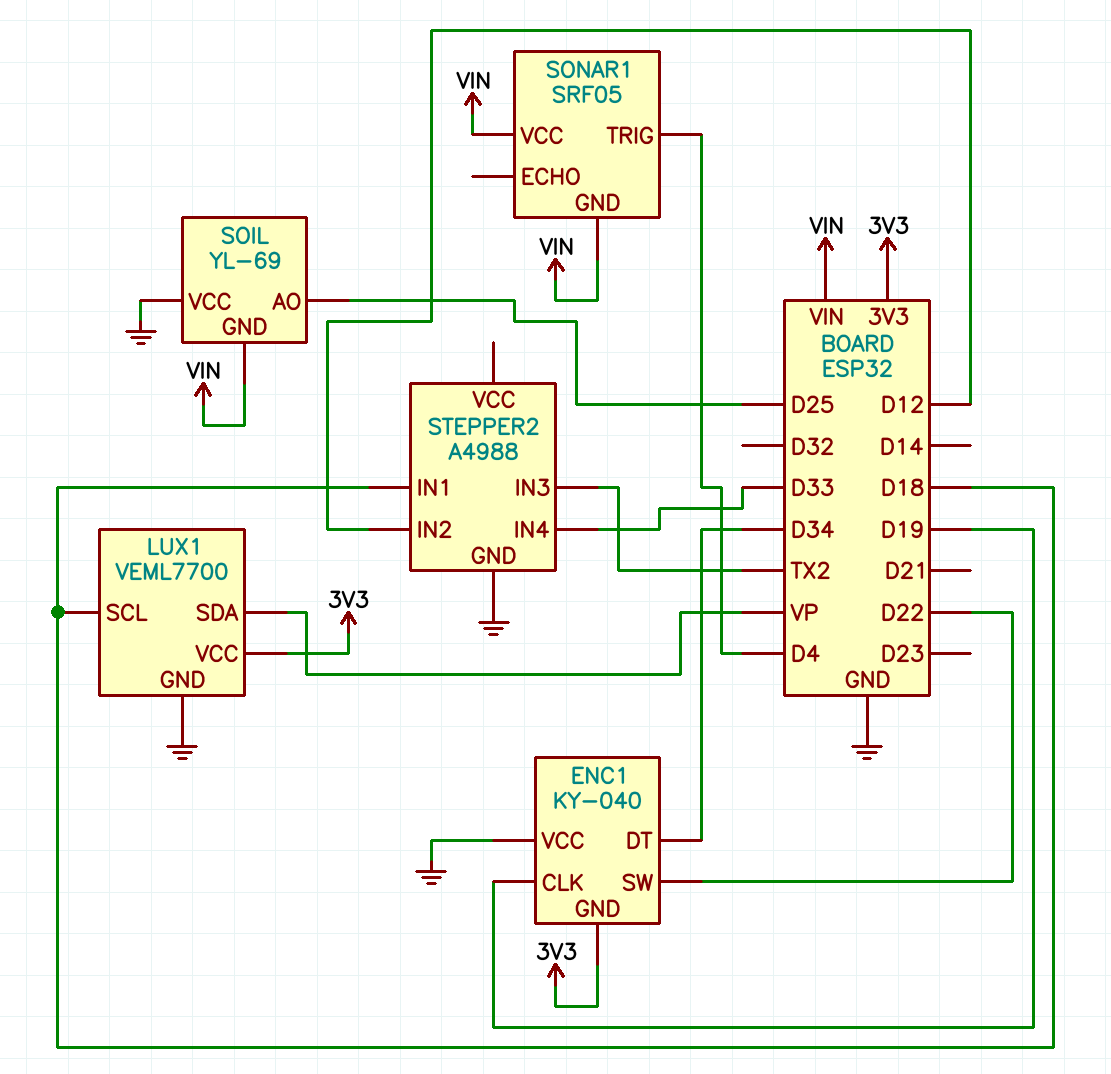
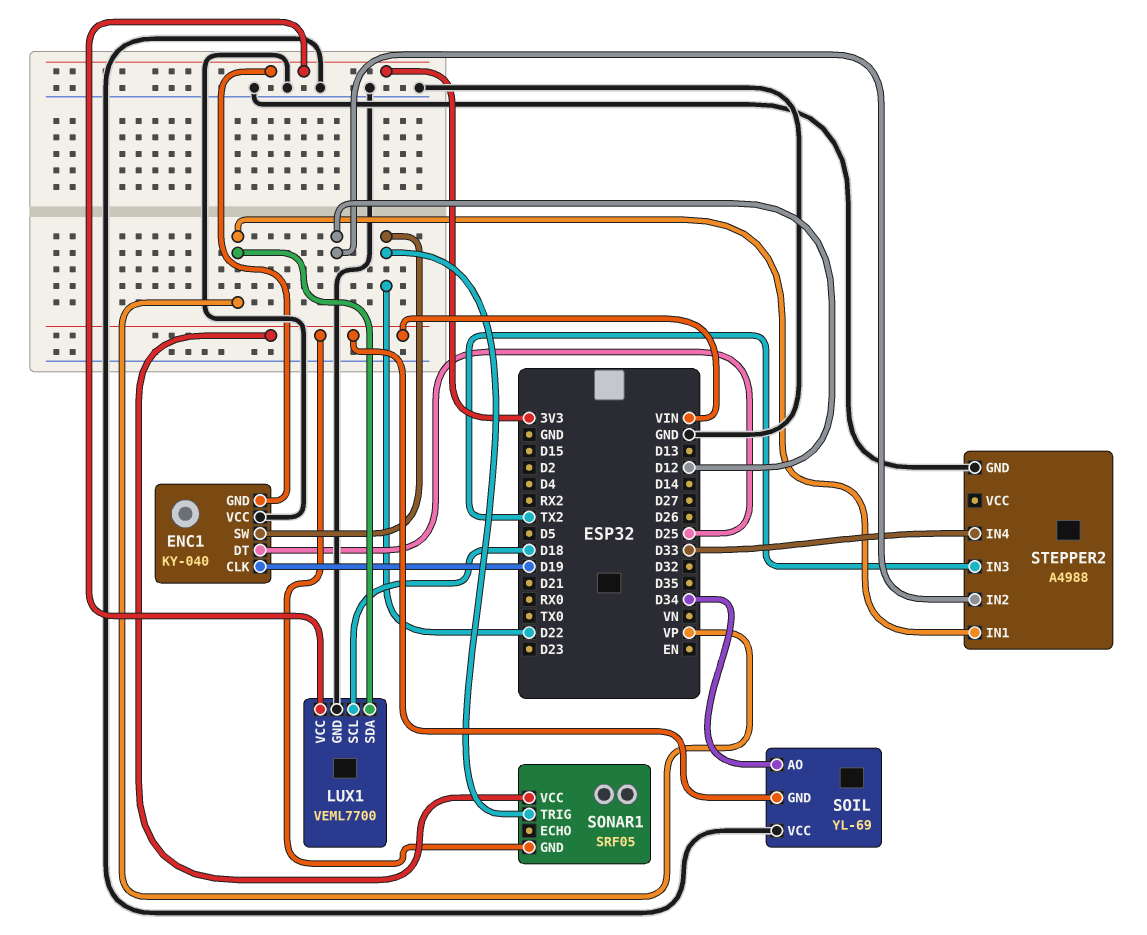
ENC1 pin DT: D34 -> D25
SOIL pin AO: D25 -> D34
SONAR1 pin TRIG: D4 -> D22
STEPPER2 pin IN1: D18 -> VP

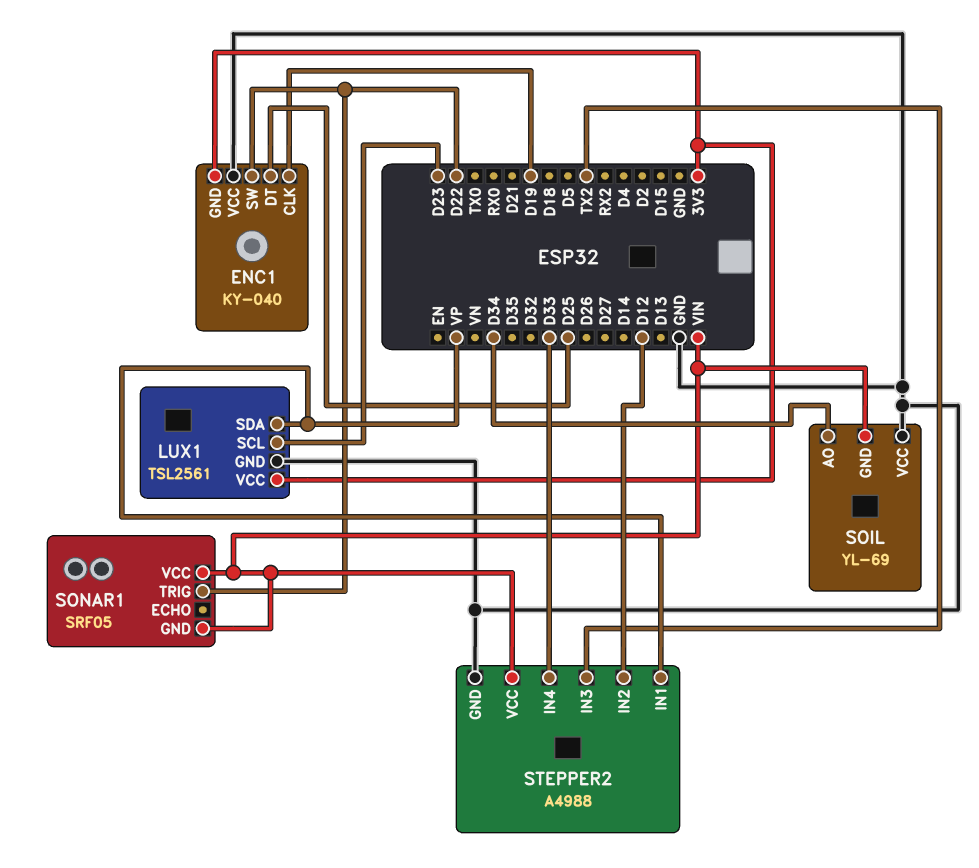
LUX1: VEML7700 -> TSL2561
LUX1 pin SCL: D18 -> D23
STEPPER2 pin VCC: none -> VIN

